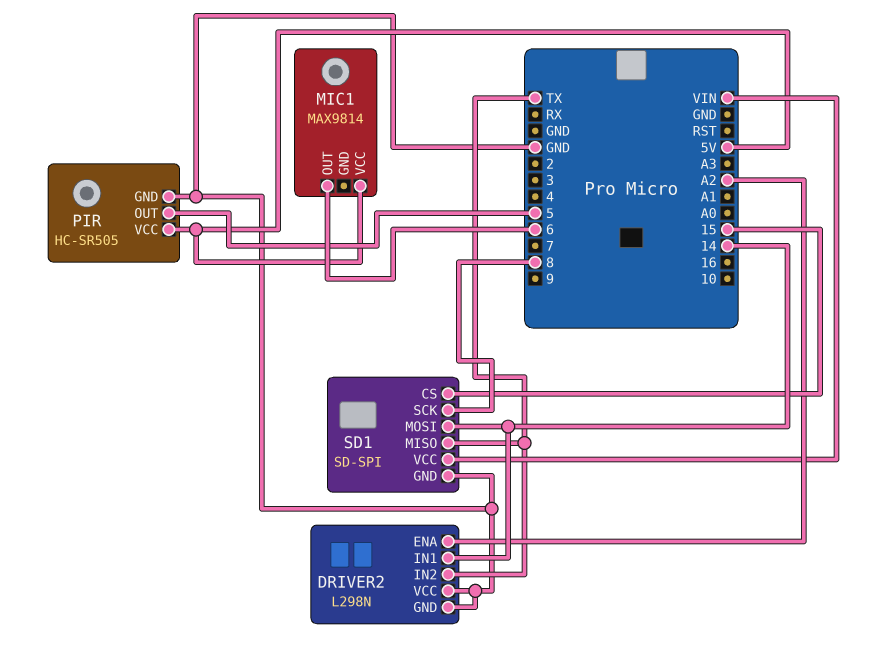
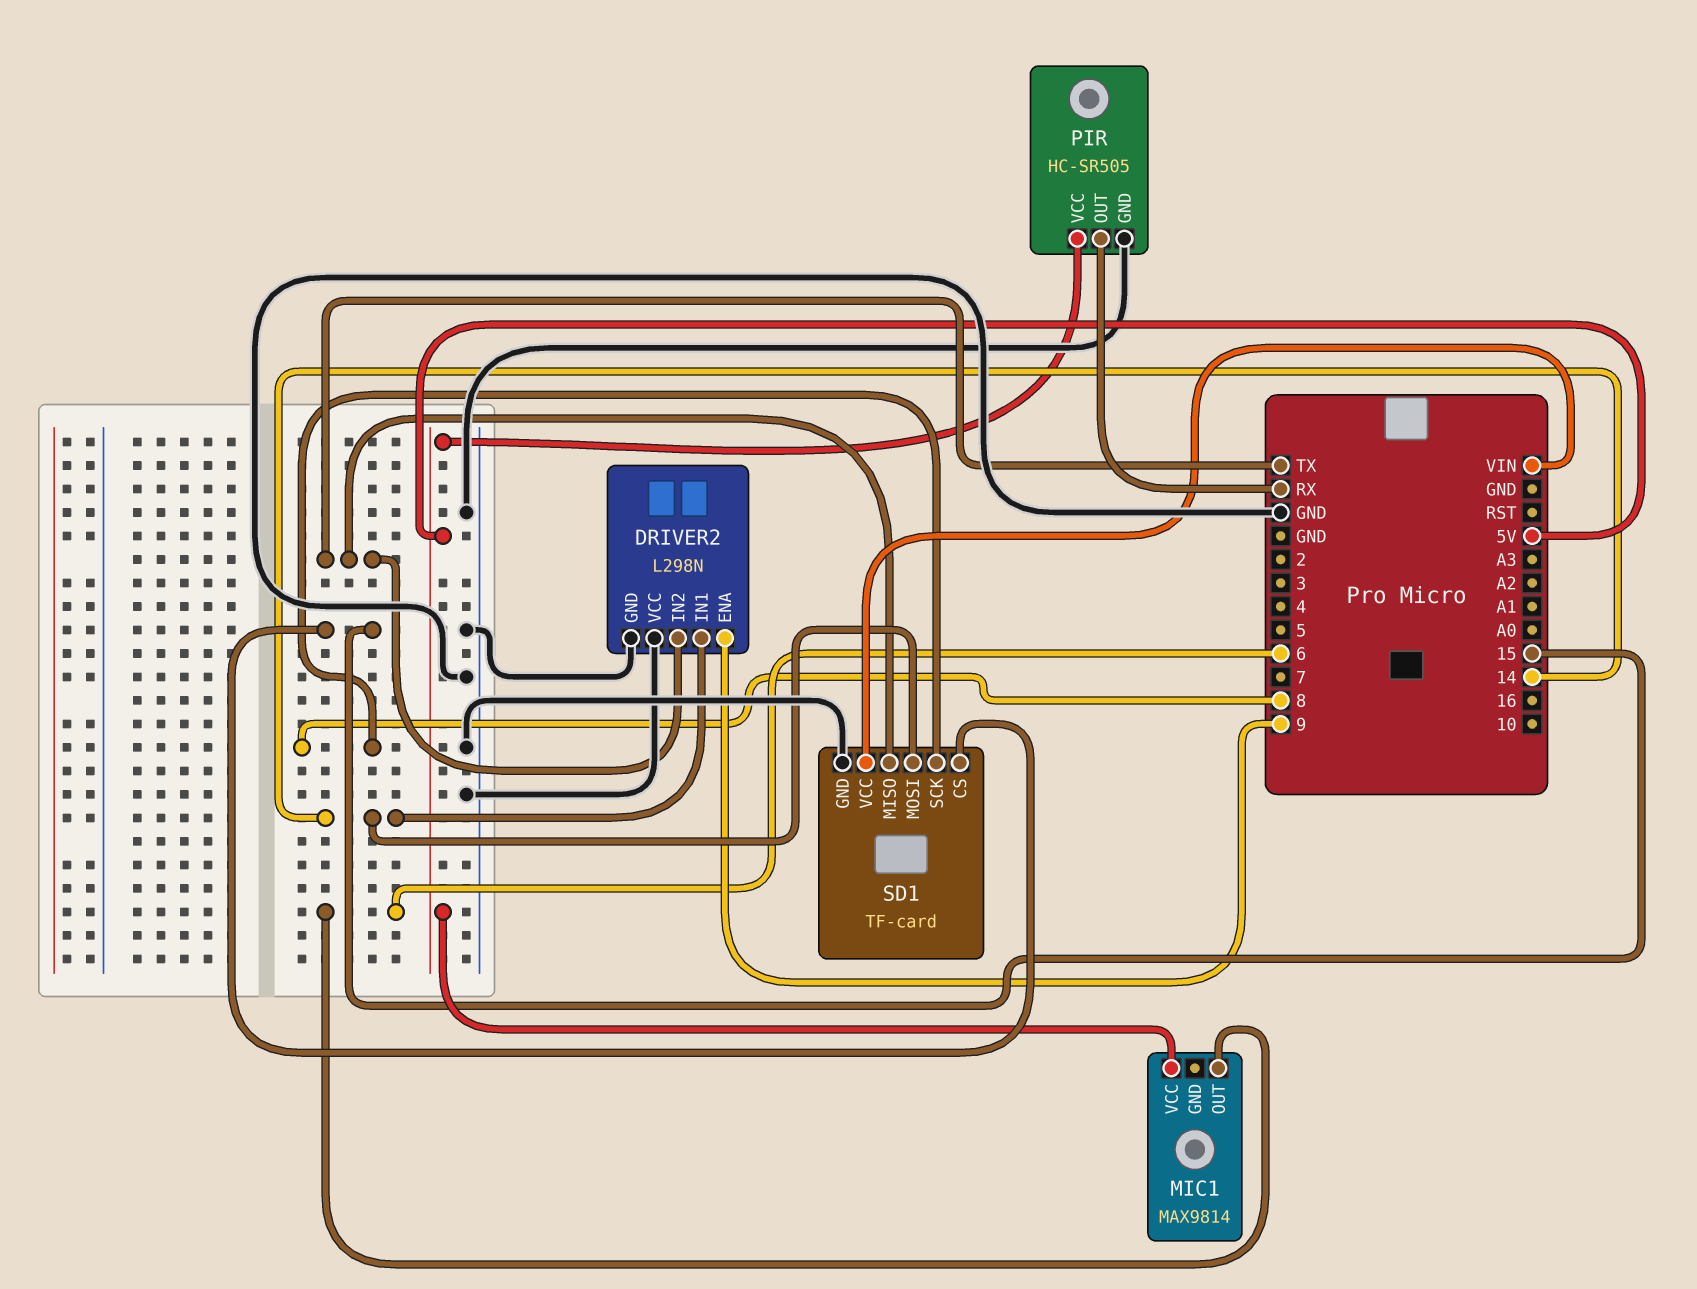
DRIVER2 pin ENA: A2 -> 9
PIR pin OUT: 5 -> RX
SD1: SD-SPI -> TF-card

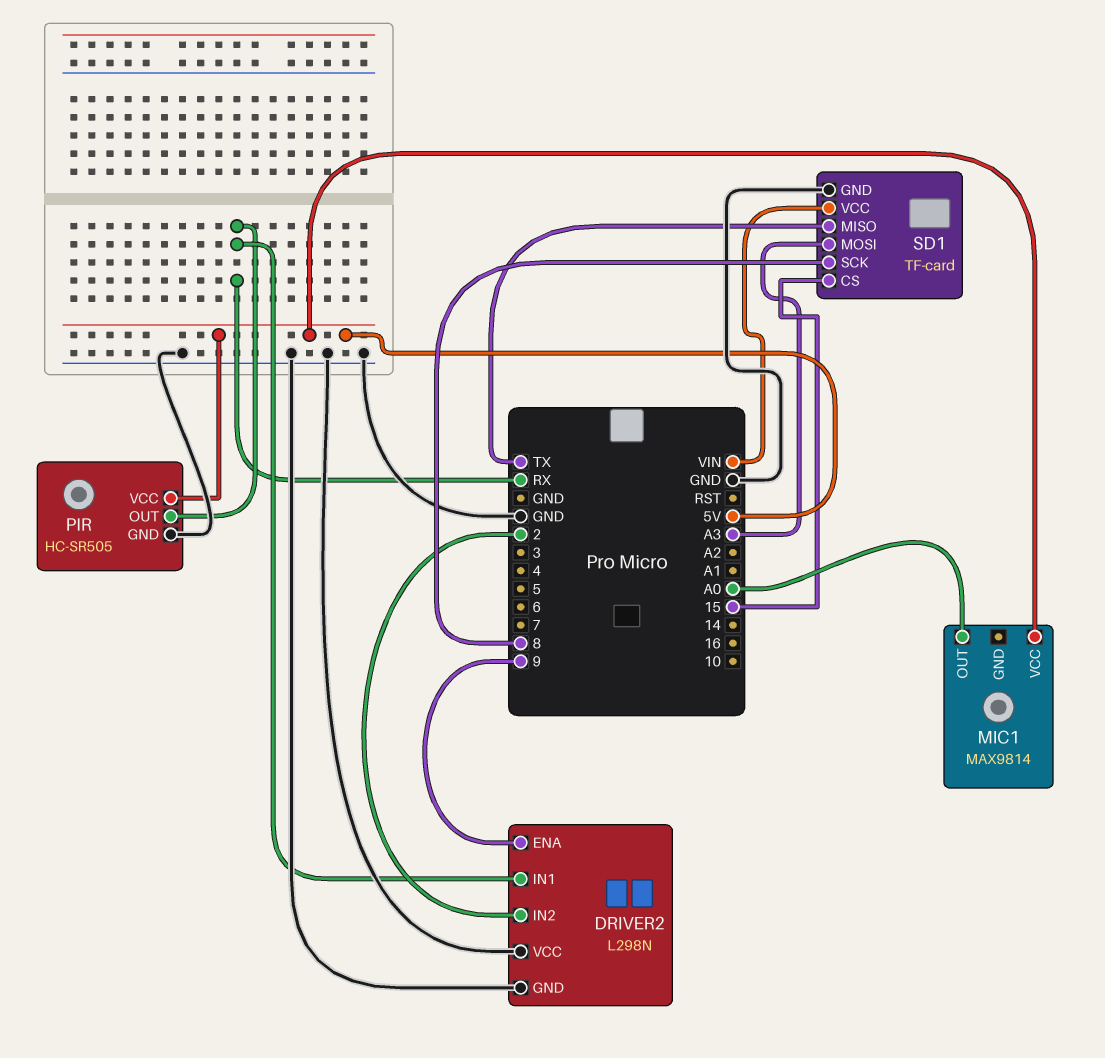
DRIVER2 pin IN1: 14 -> RX
DRIVER2 pin IN2: TX -> 2
MIC1 pin OUT: 6 -> A0
SD1 pin MOSI: 14 -> A3

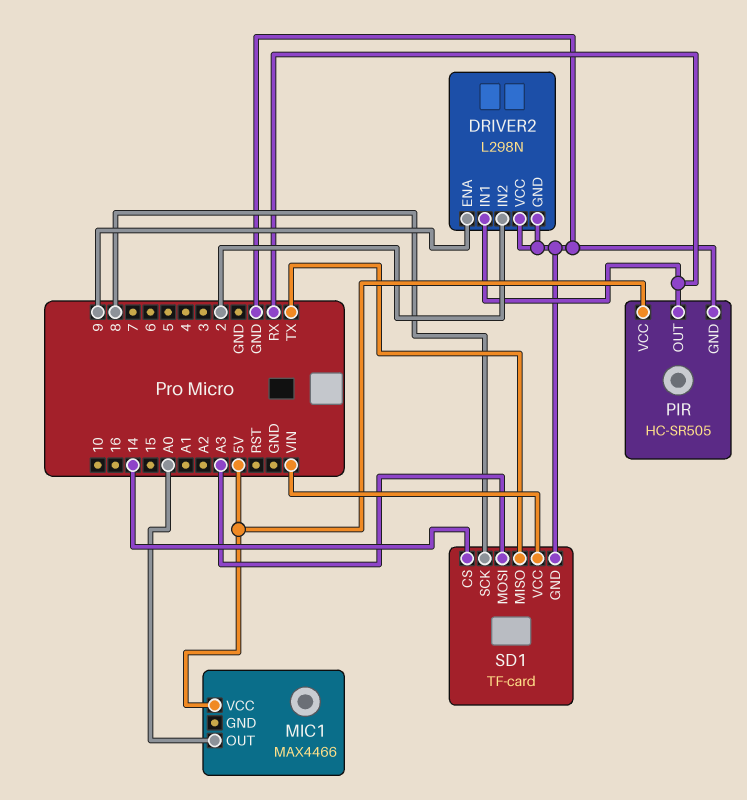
MIC1: MAX9814 -> MAX4466
SD1 pin CS: 15 -> 14

